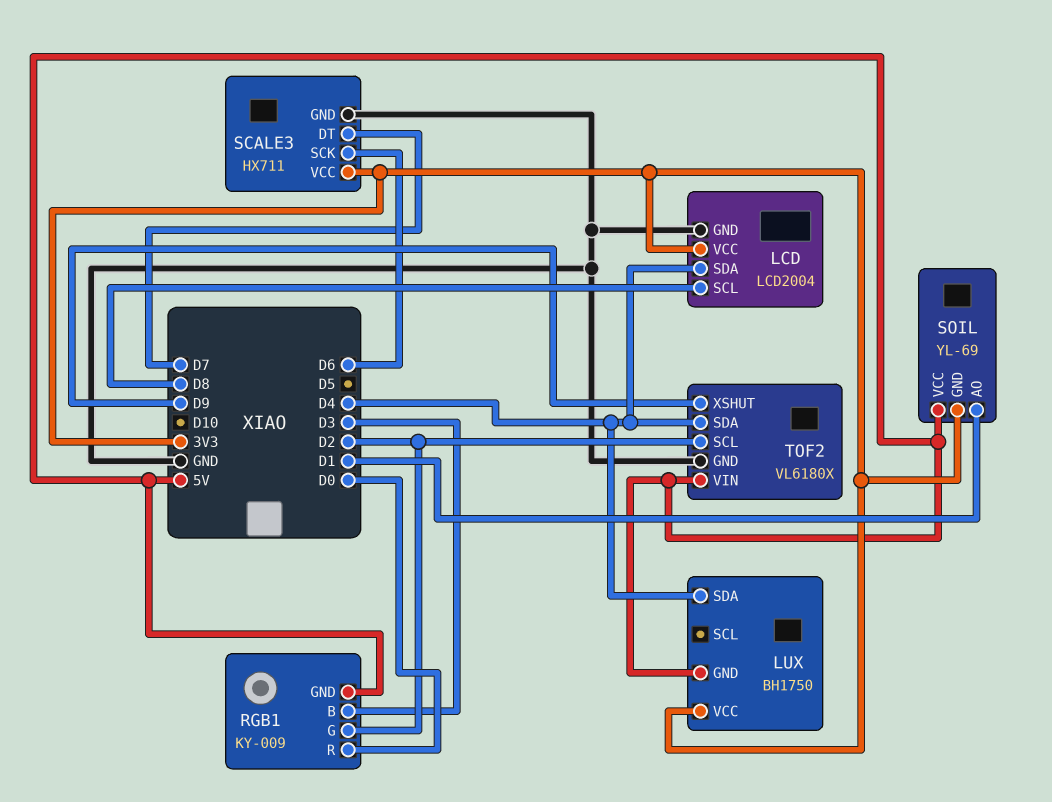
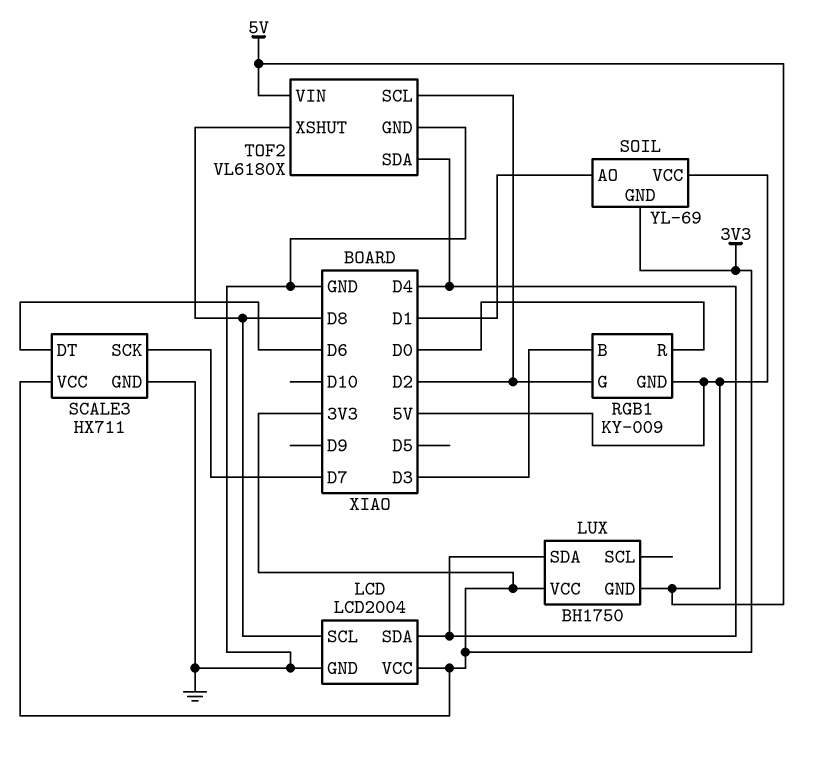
SCALE3 pin DT: D7 -> D6
SCALE3 pin SCK: D6 -> D7
TOF2 pin XSHUT: D9 -> D8

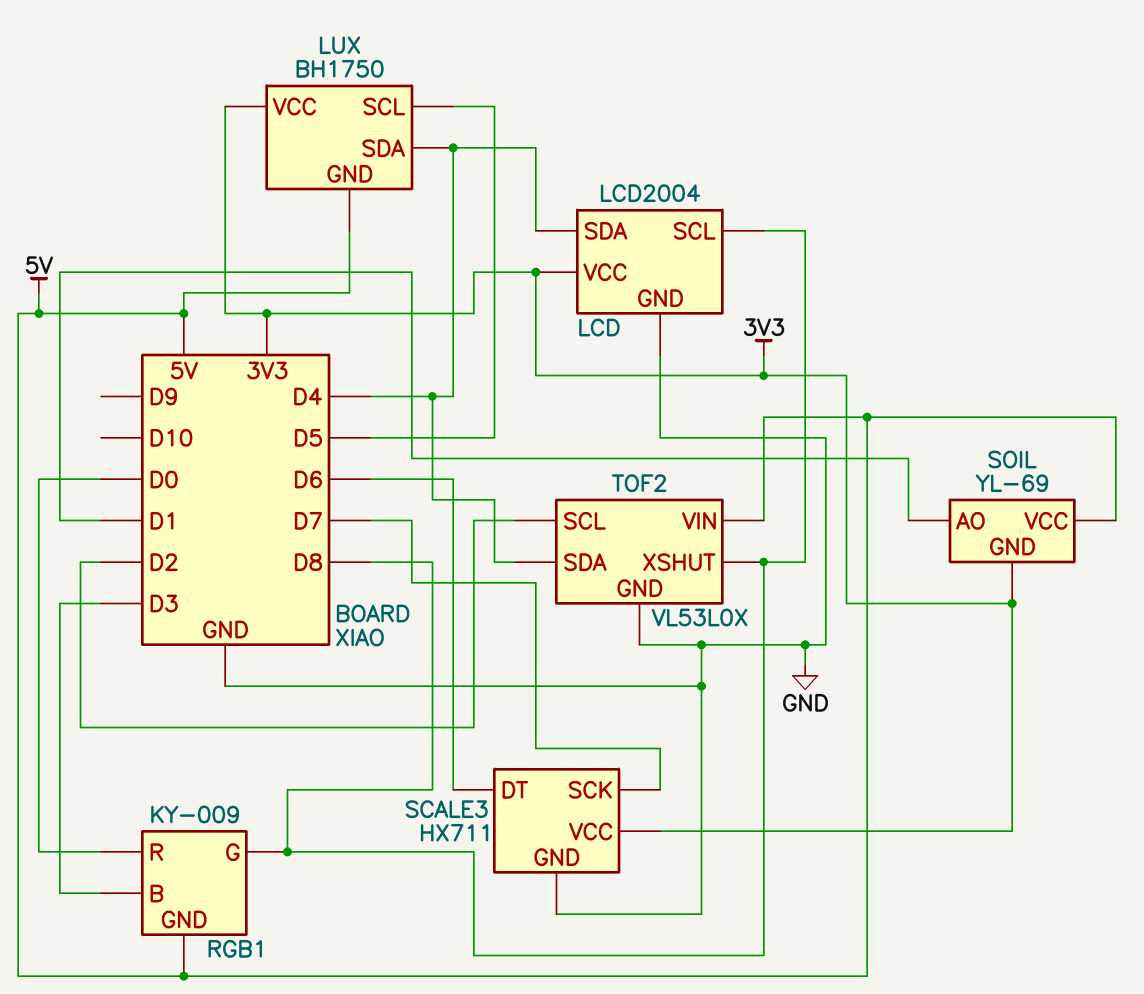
LUX pin SCL: none -> D5
RGB1 pin G: D2 -> D8
TOF2: VL6180X -> VL53L0X

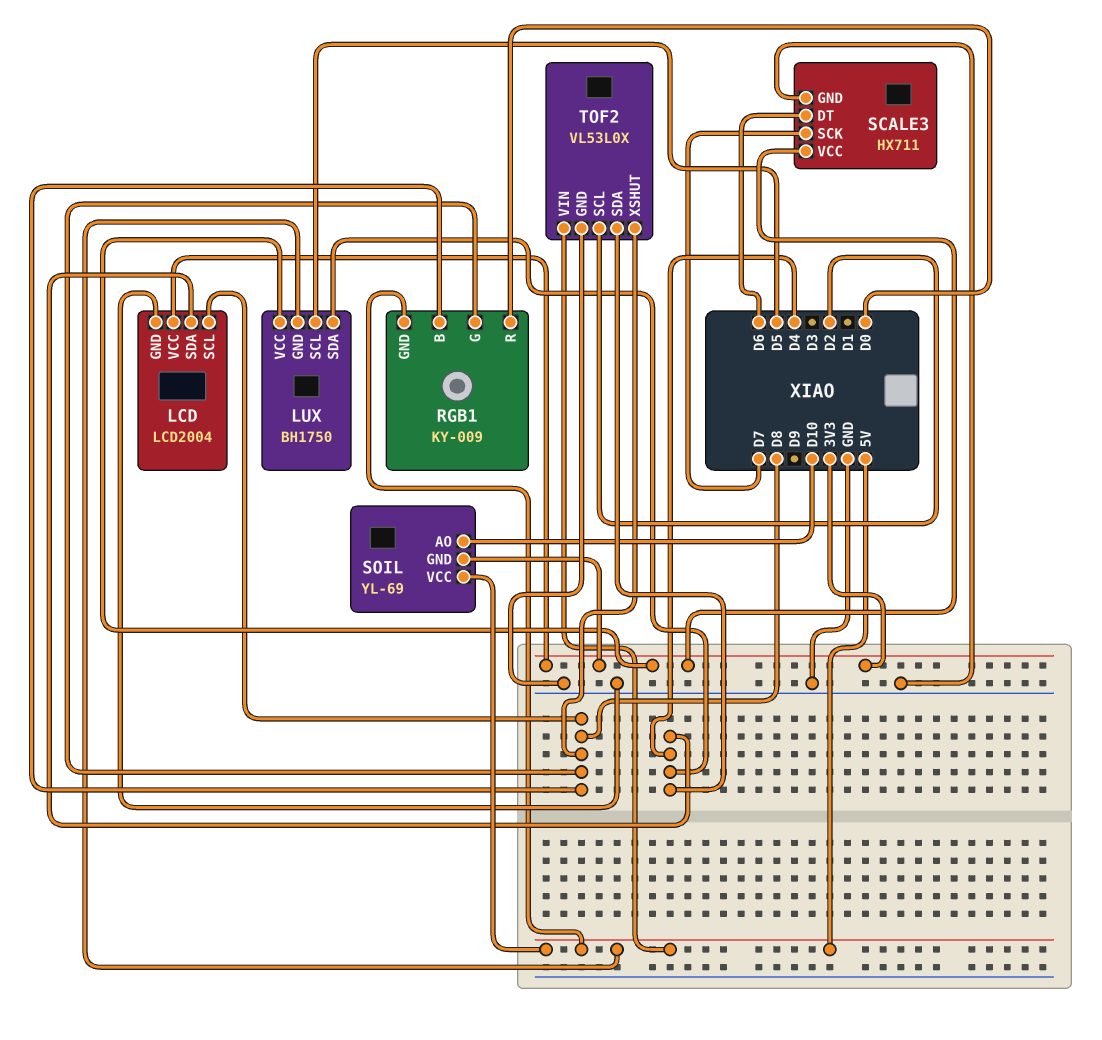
RGB1 pin B: D3 -> D8
SOIL pin AO: D1 -> D10

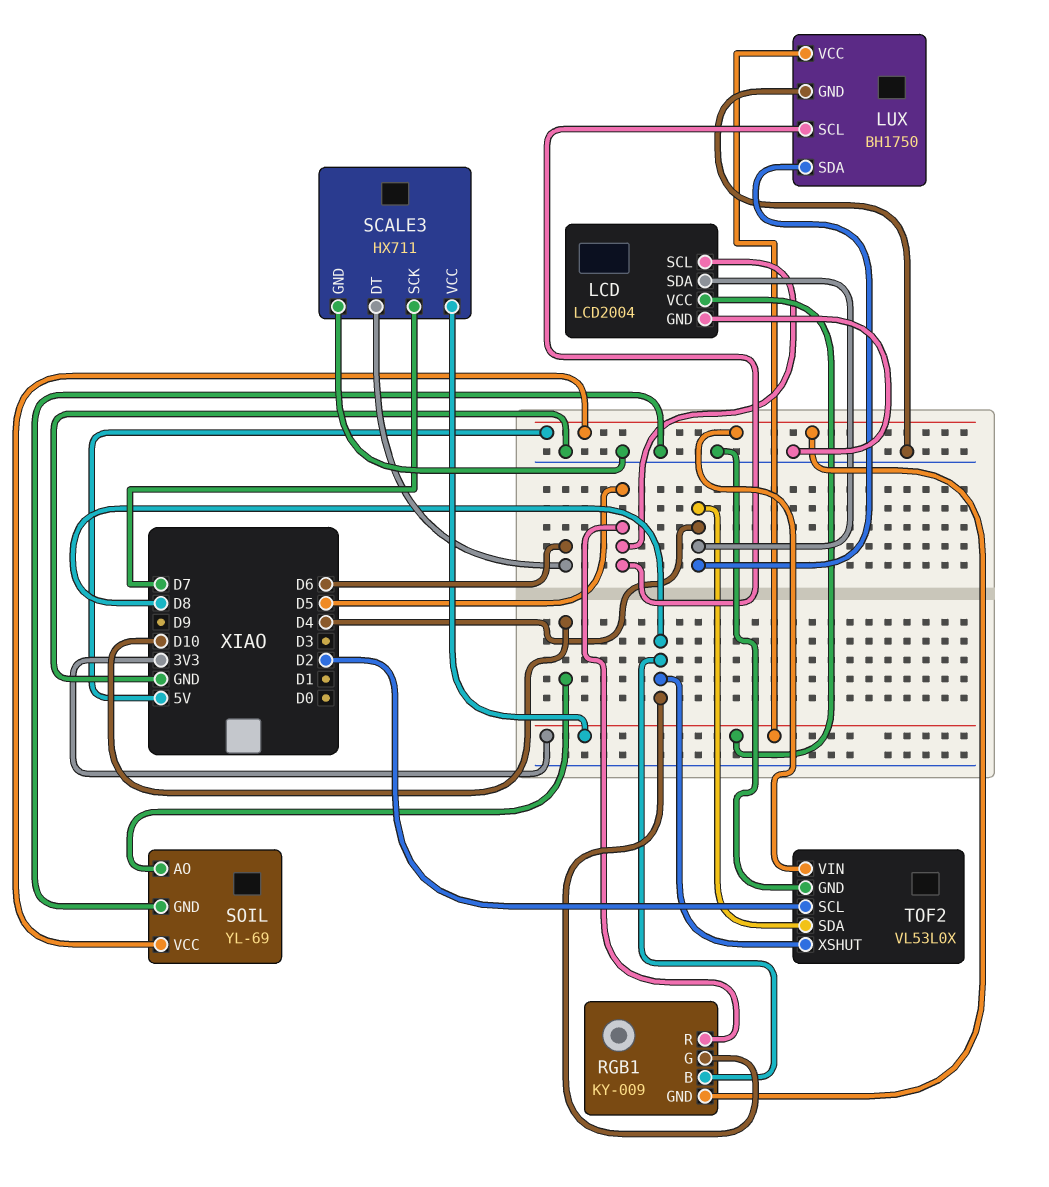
LCD pin SCL: D8 -> D5
LUX pin GND: 5V -> GND
RGB1 pin R: D0 -> D5
SOIL pin GND: 3V3 -> GND

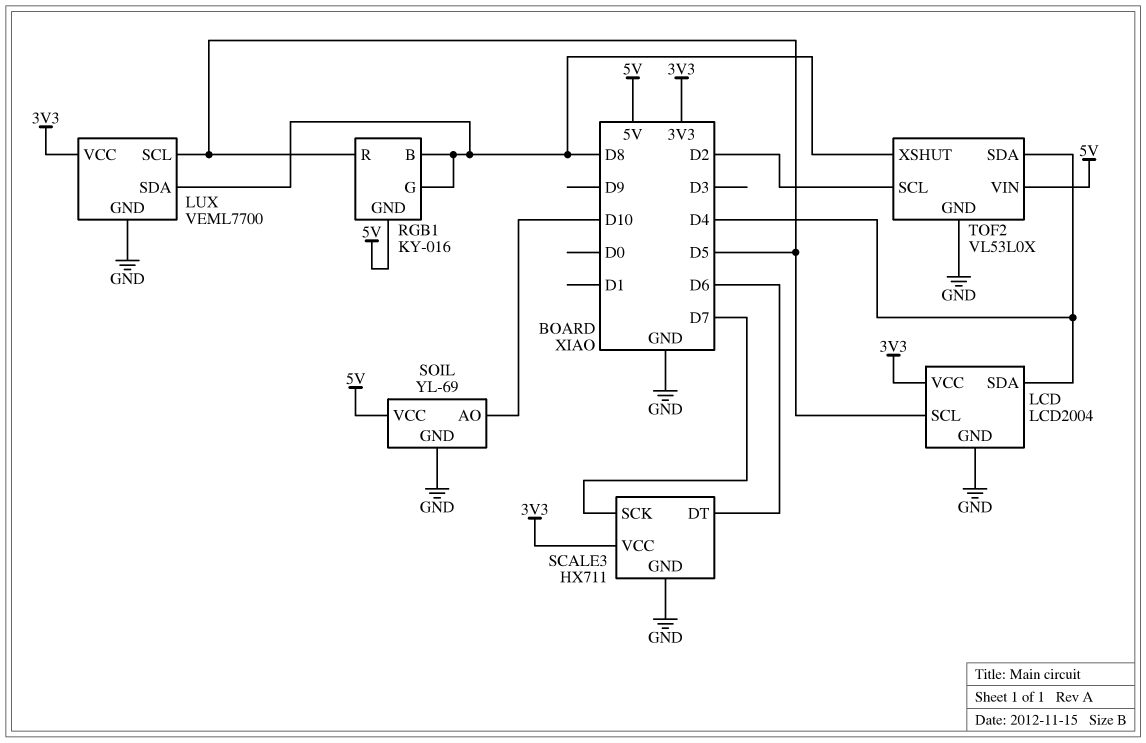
LUX: BH1750 -> VEML7700
LUX pin SDA: D4 -> D8
RGB1: KY-009 -> KY-016

